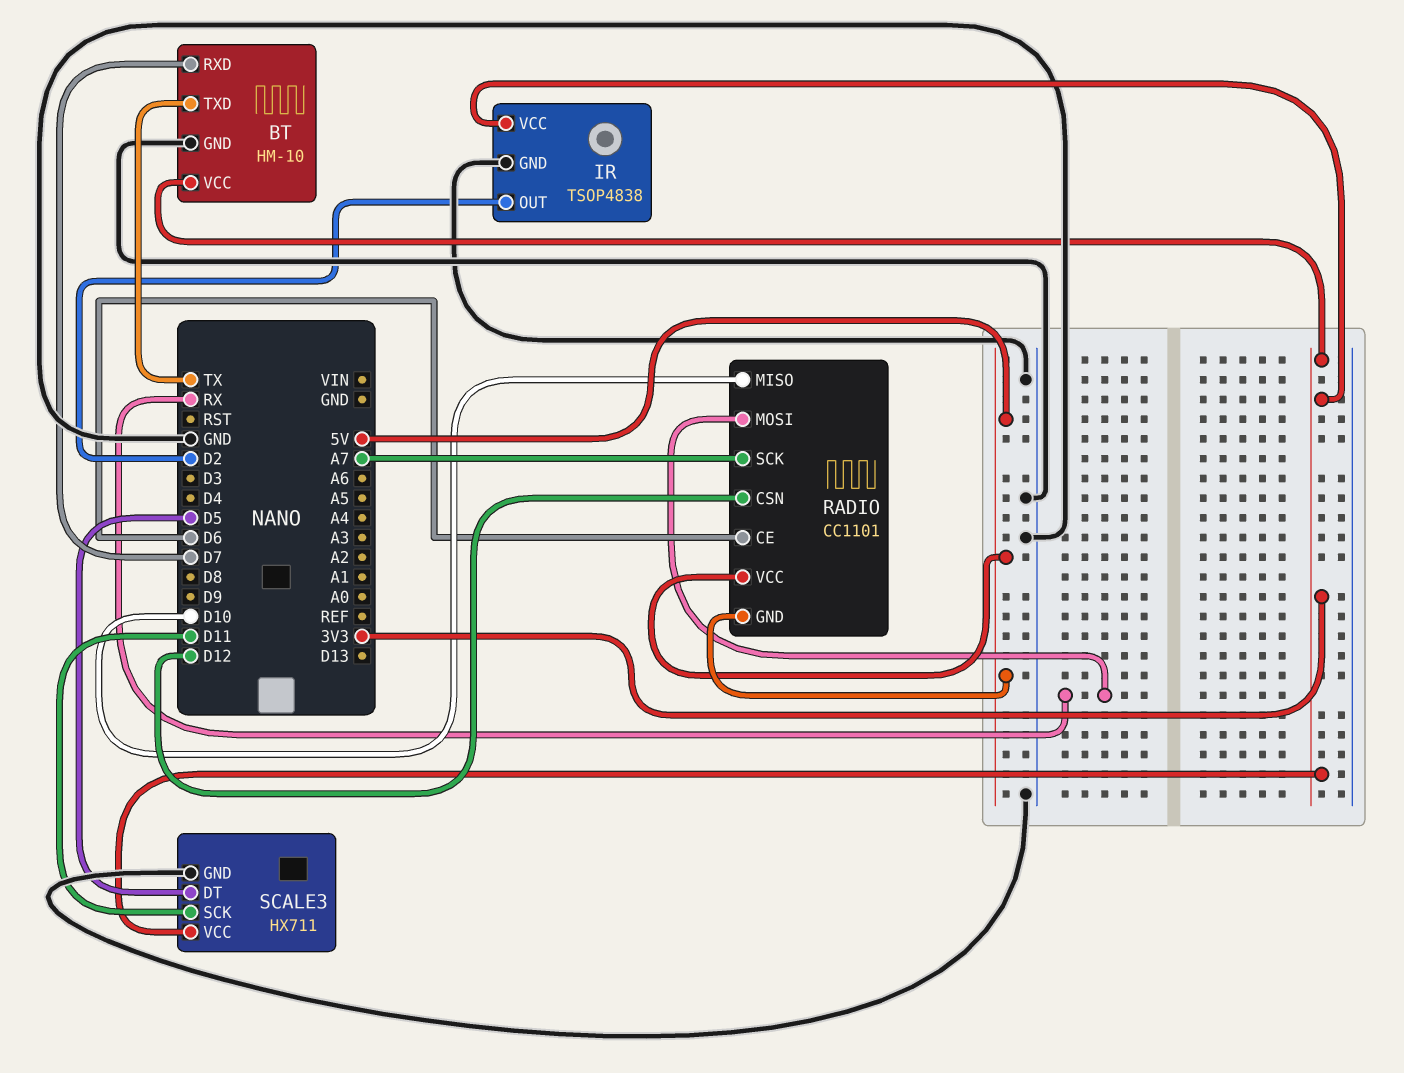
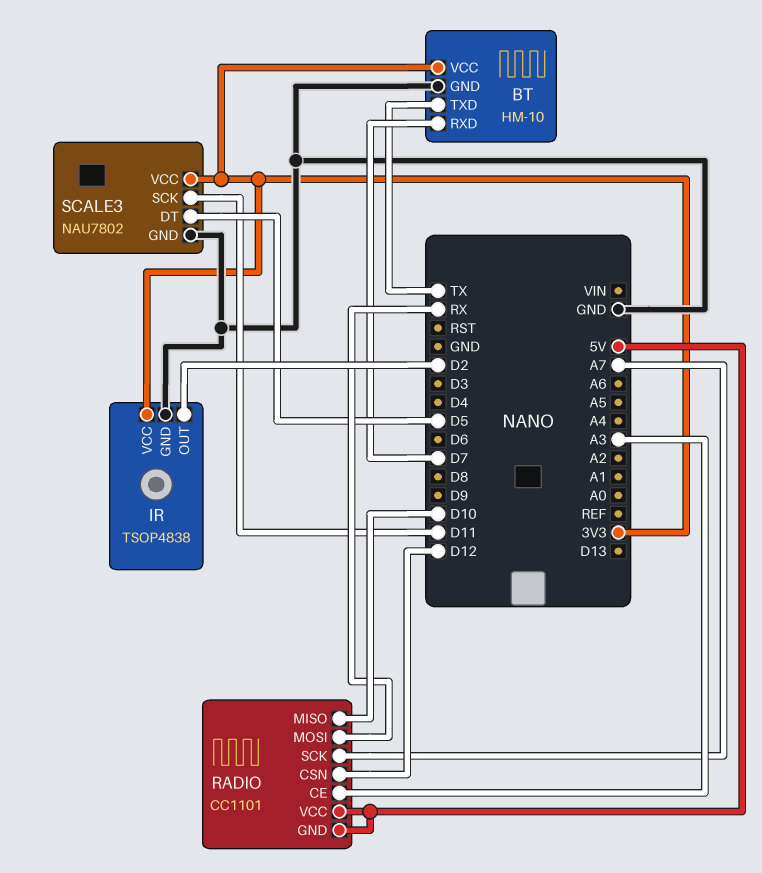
RADIO pin CE: D6 -> A3
SCALE3: HX711 -> NAU7802

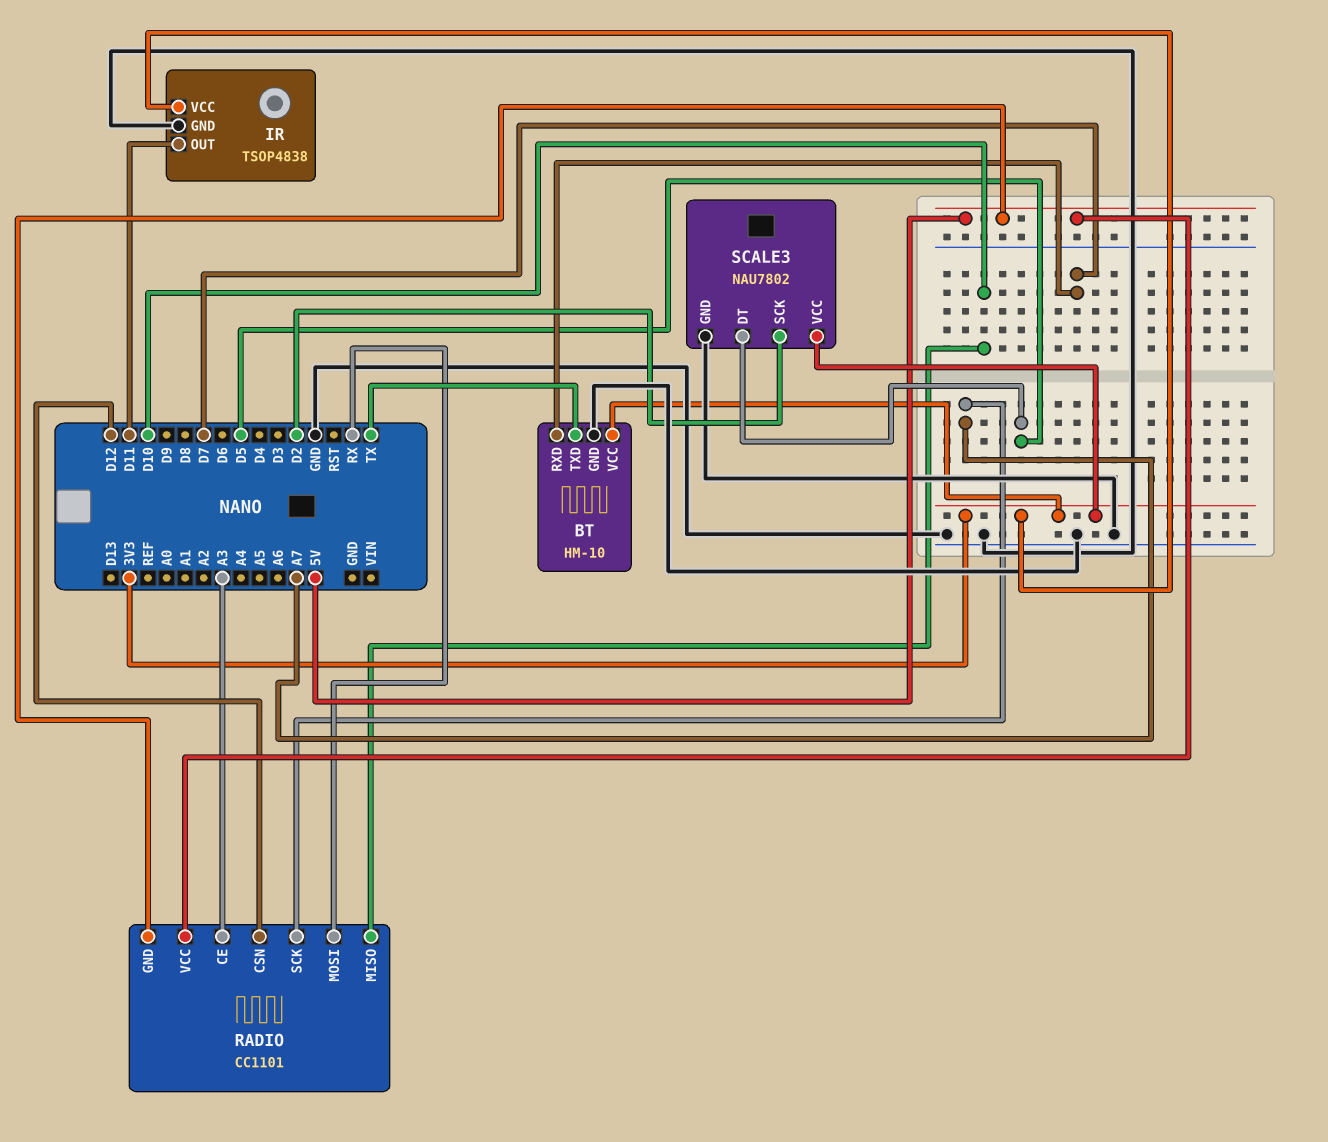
IR pin OUT: D2 -> D11
SCALE3 pin SCK: D11 -> D2

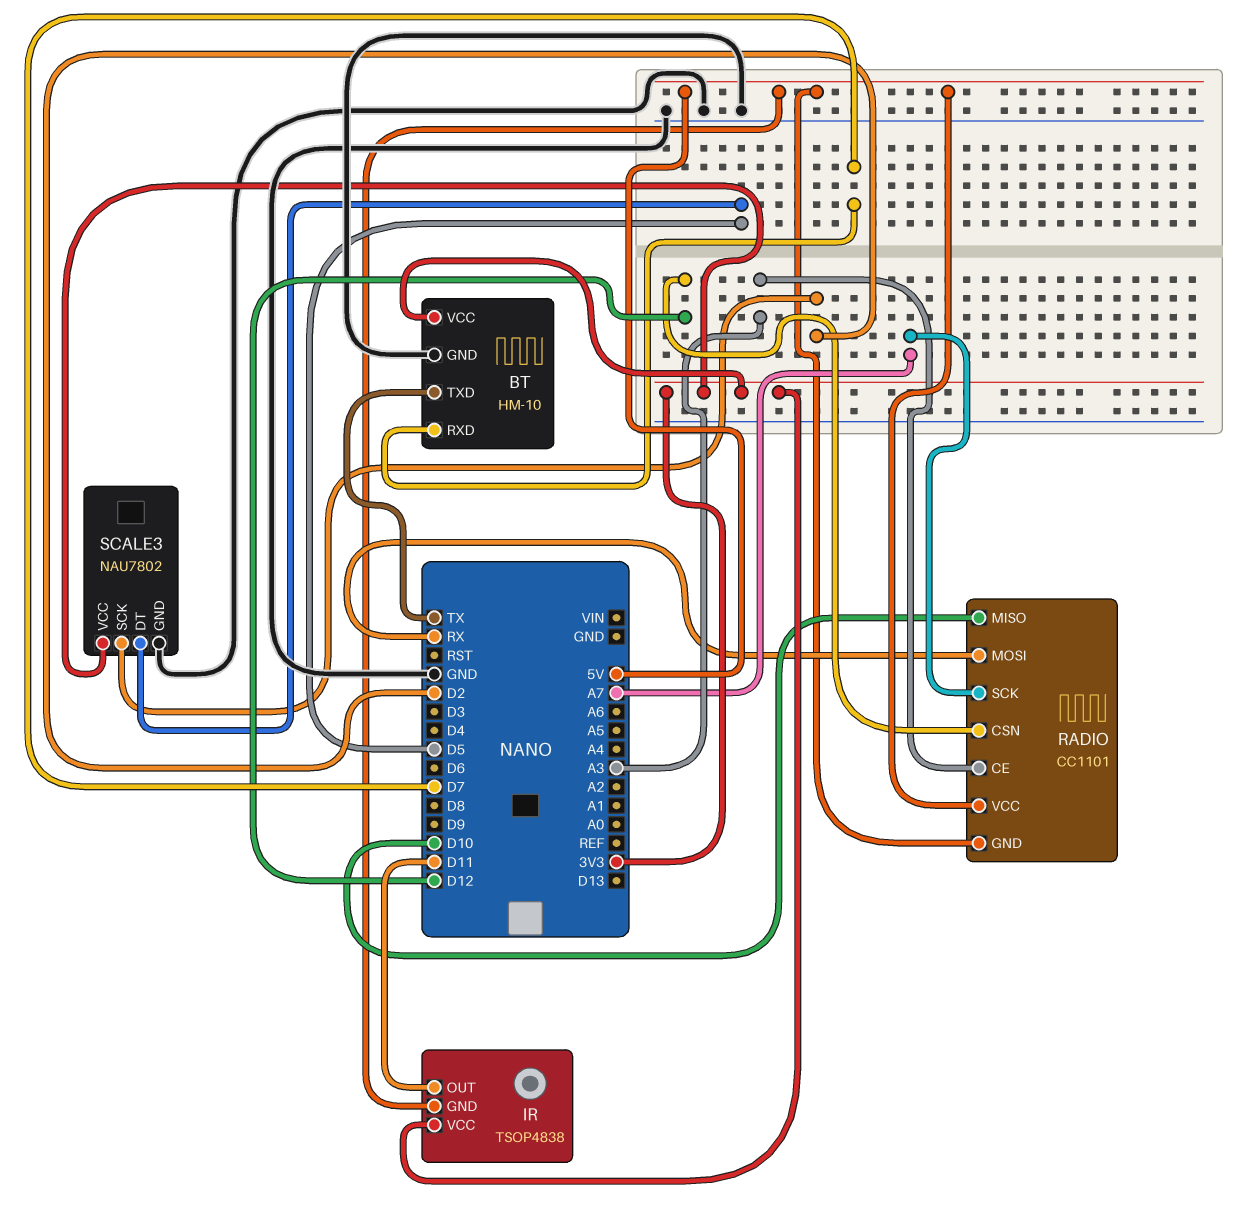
IR pin GND: GND -> 5V

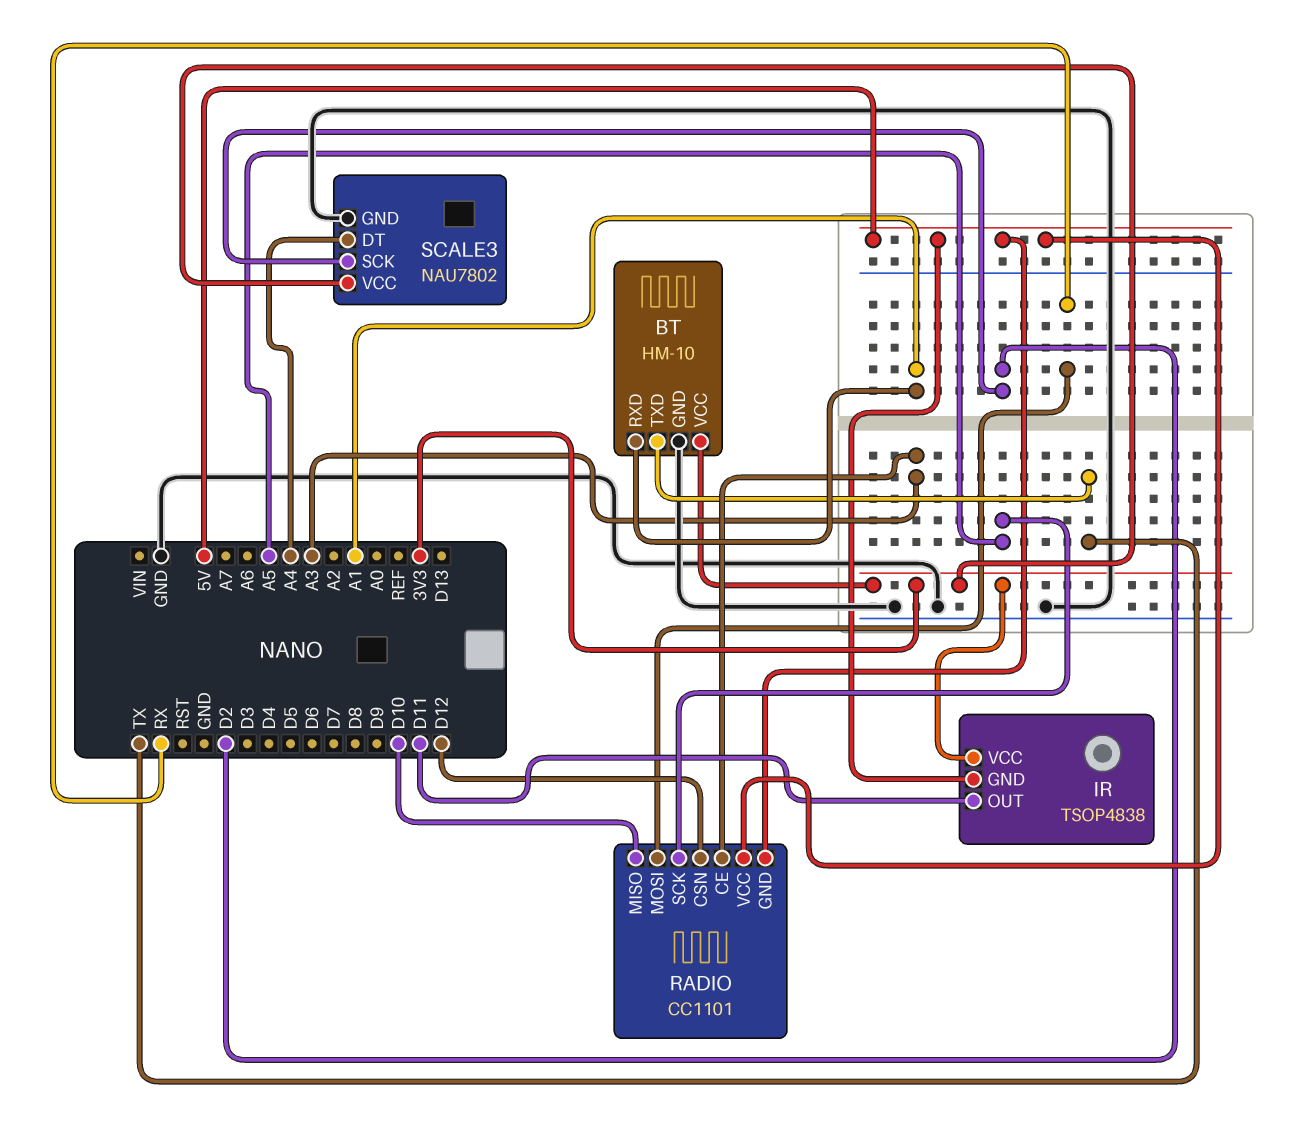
BT pin RXD: D7 -> A1
RADIO pin SCK: A7 -> A5
SCALE3 pin DT: D5 -> A4

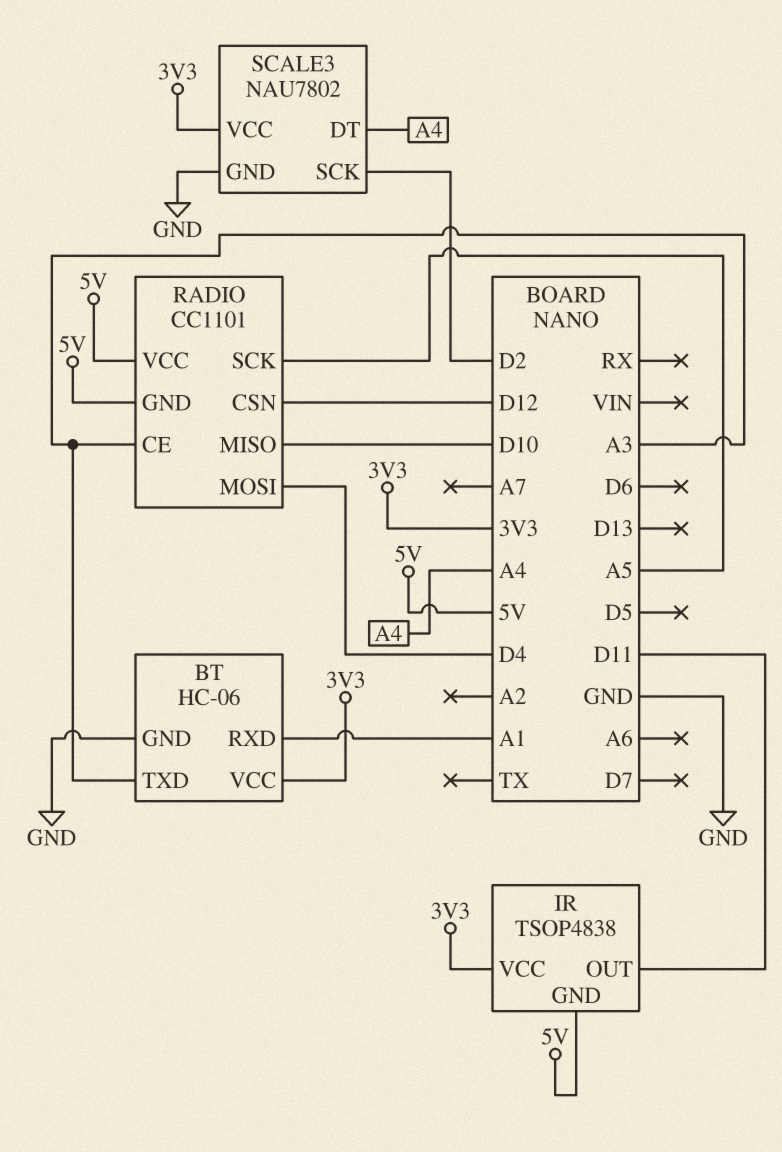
BT: HM-10 -> HC-06
BT pin TXD: TX -> A3
RADIO pin MOSI: RX -> D4

